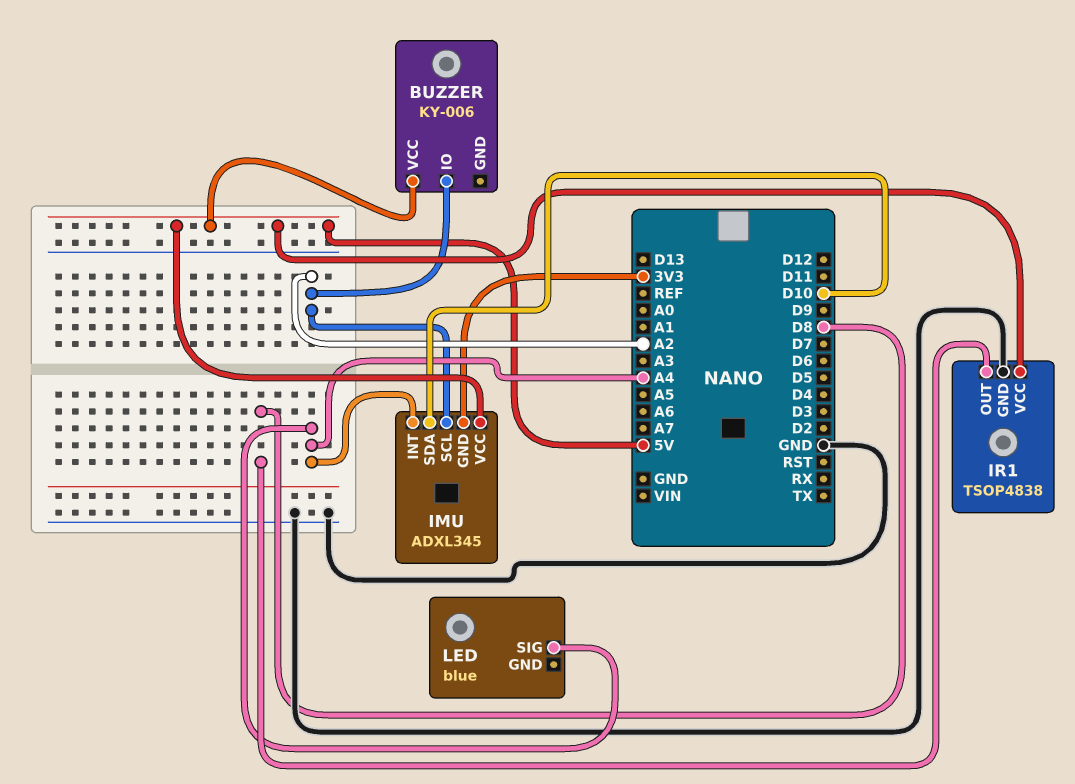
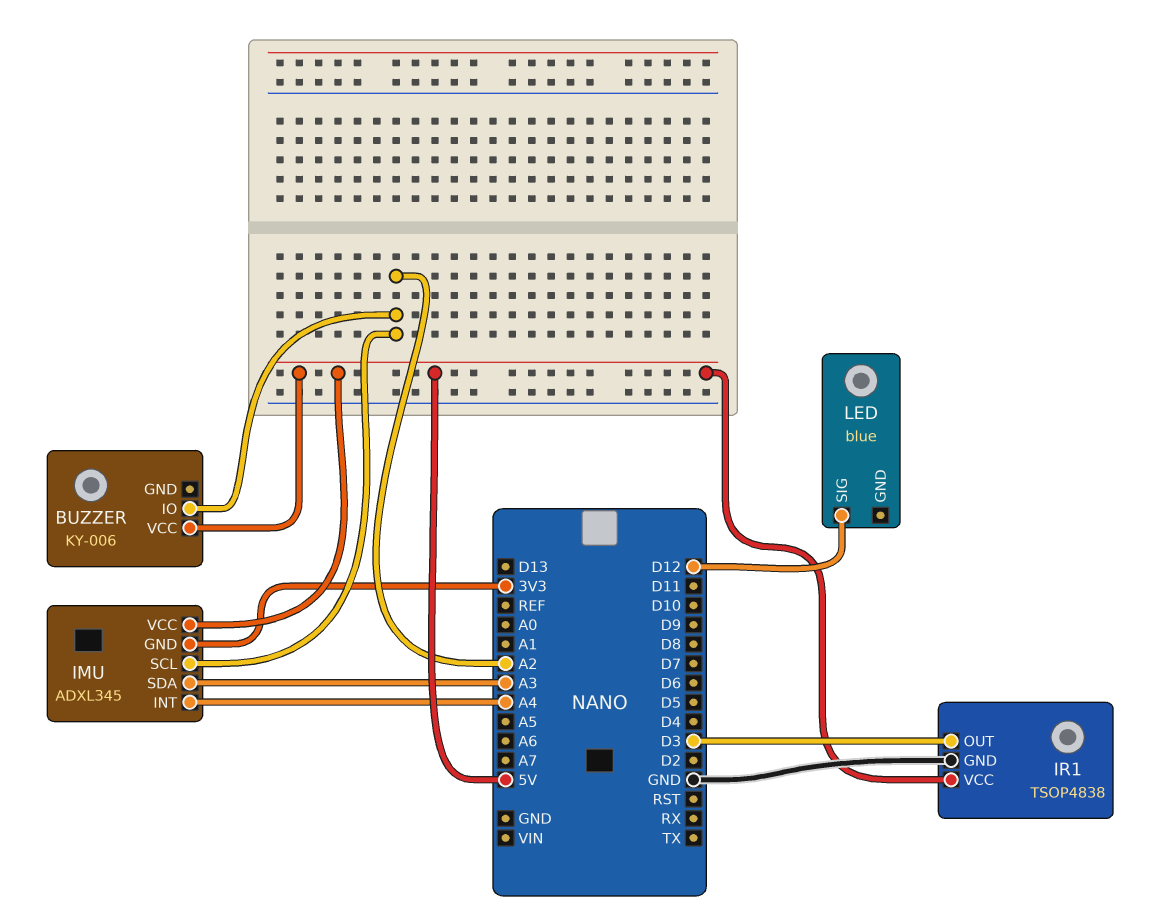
IMU pin SDA: D10 -> A3
IR1 pin OUT: D8 -> D3
LED pin SIG: A4 -> D12

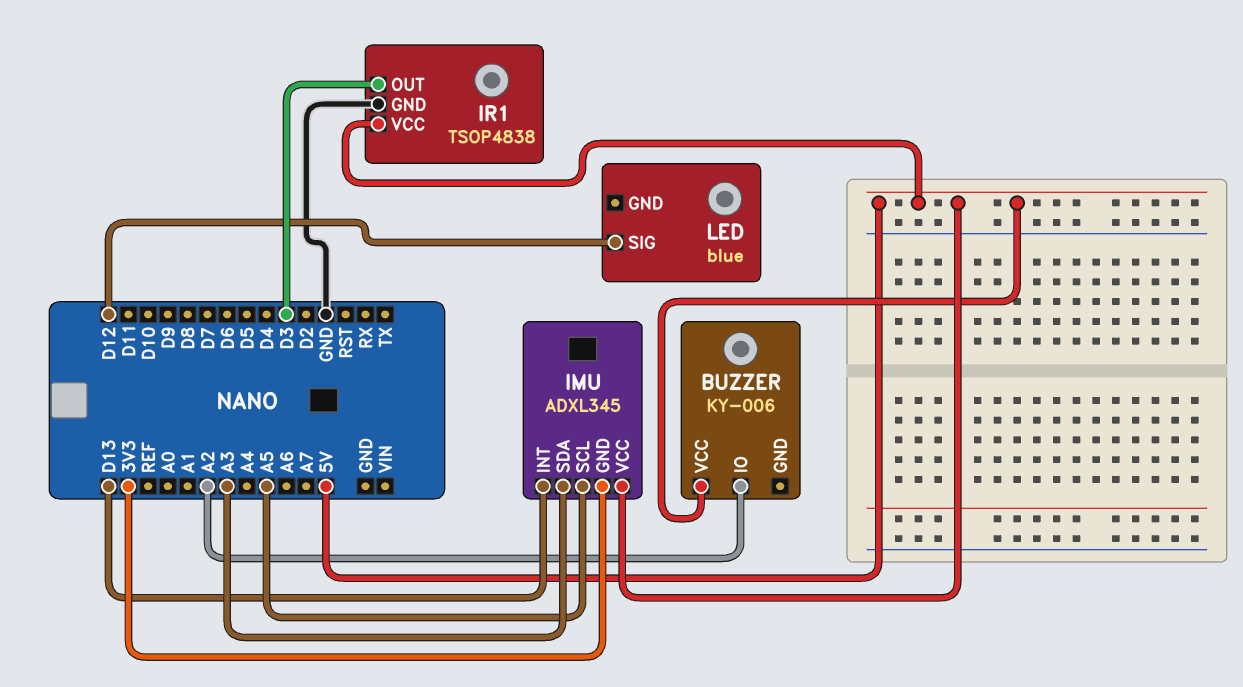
IMU pin INT: A4 -> D13
IMU pin SCL: A2 -> A5

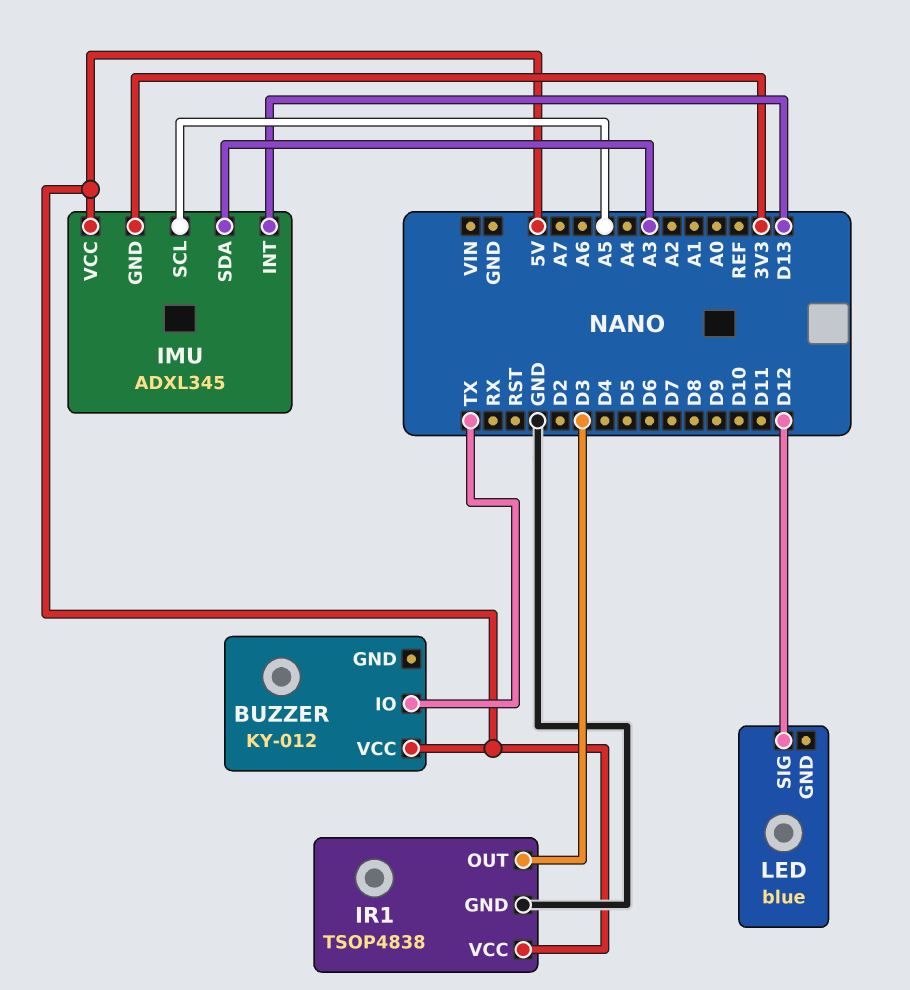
BUZZER: KY-006 -> KY-012
BUZZER pin IO: A2 -> TX

